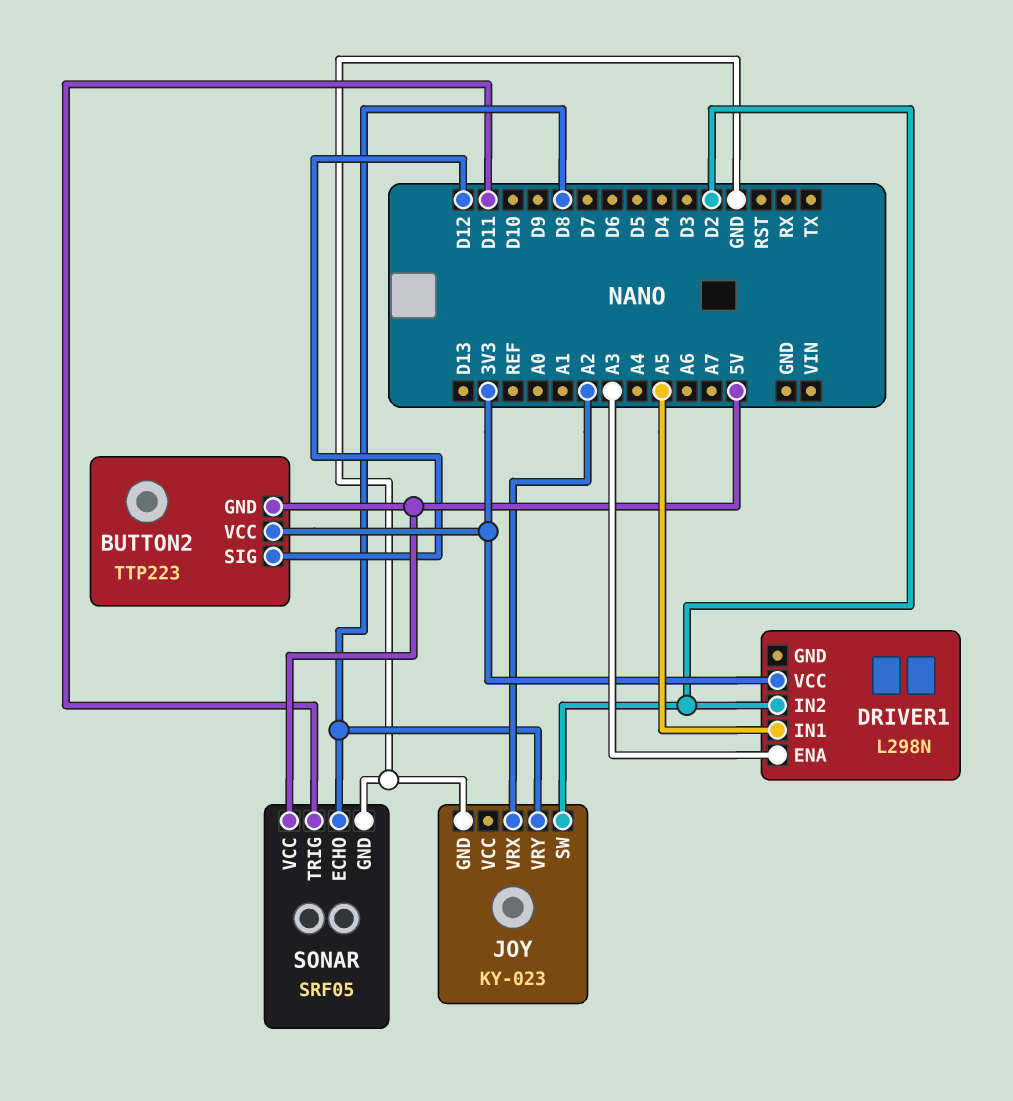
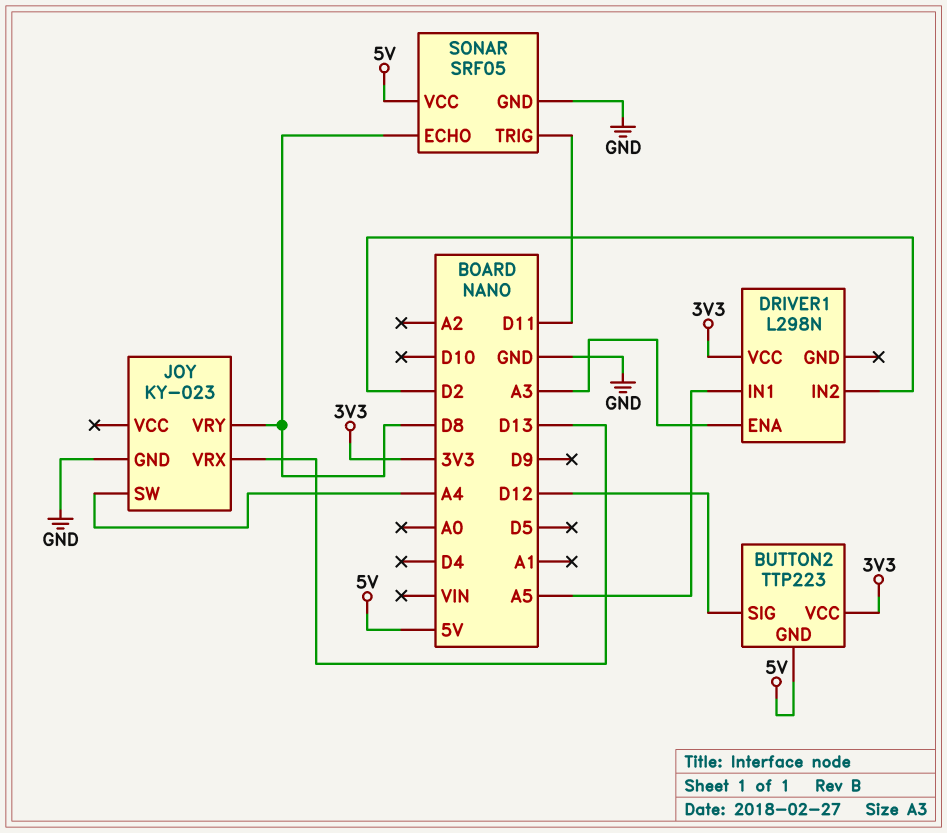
JOY pin SW: D2 -> A4
JOY pin VRX: A2 -> D13

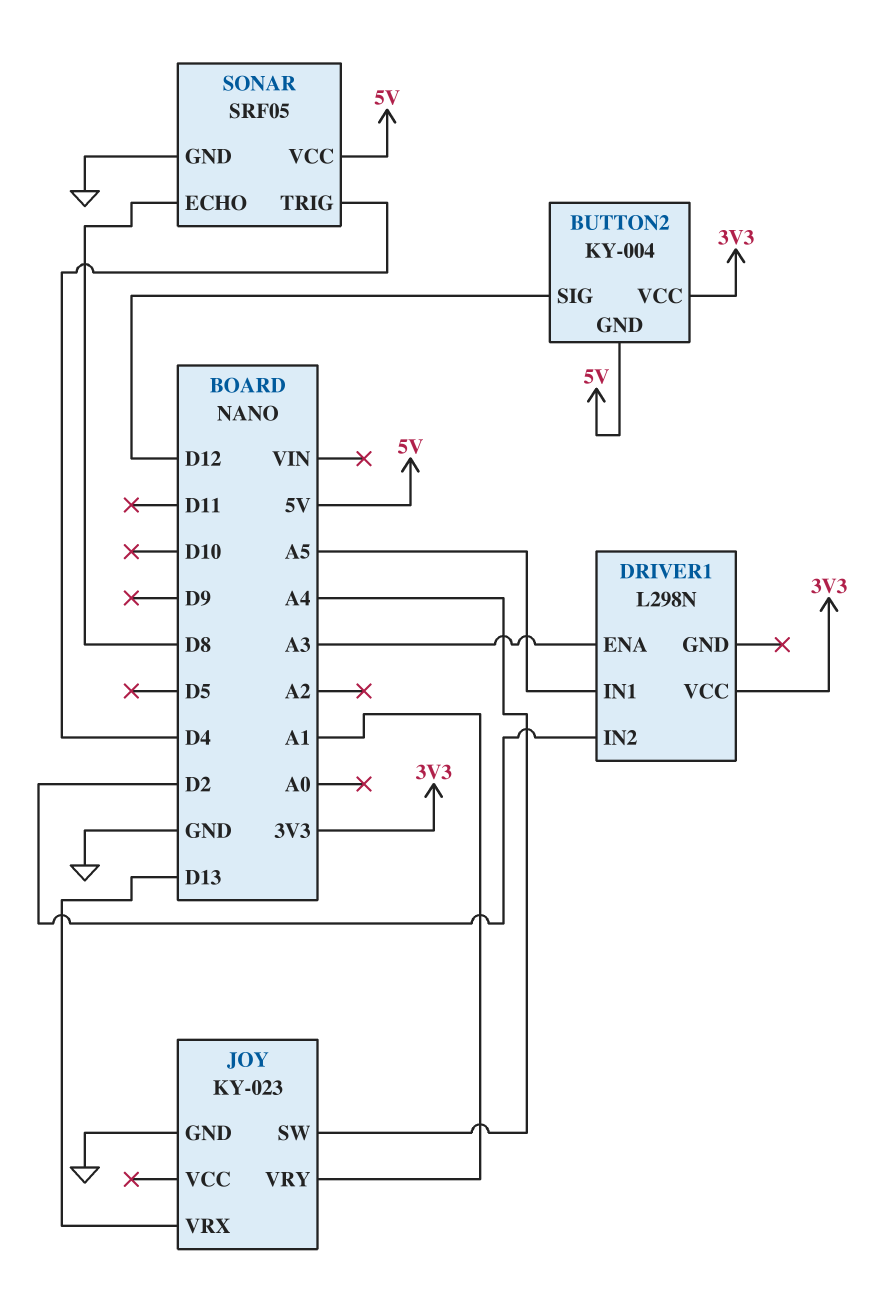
BUTTON2: TTP223 -> KY-004
JOY pin VRY: D8 -> A1
SONAR pin TRIG: D11 -> D4

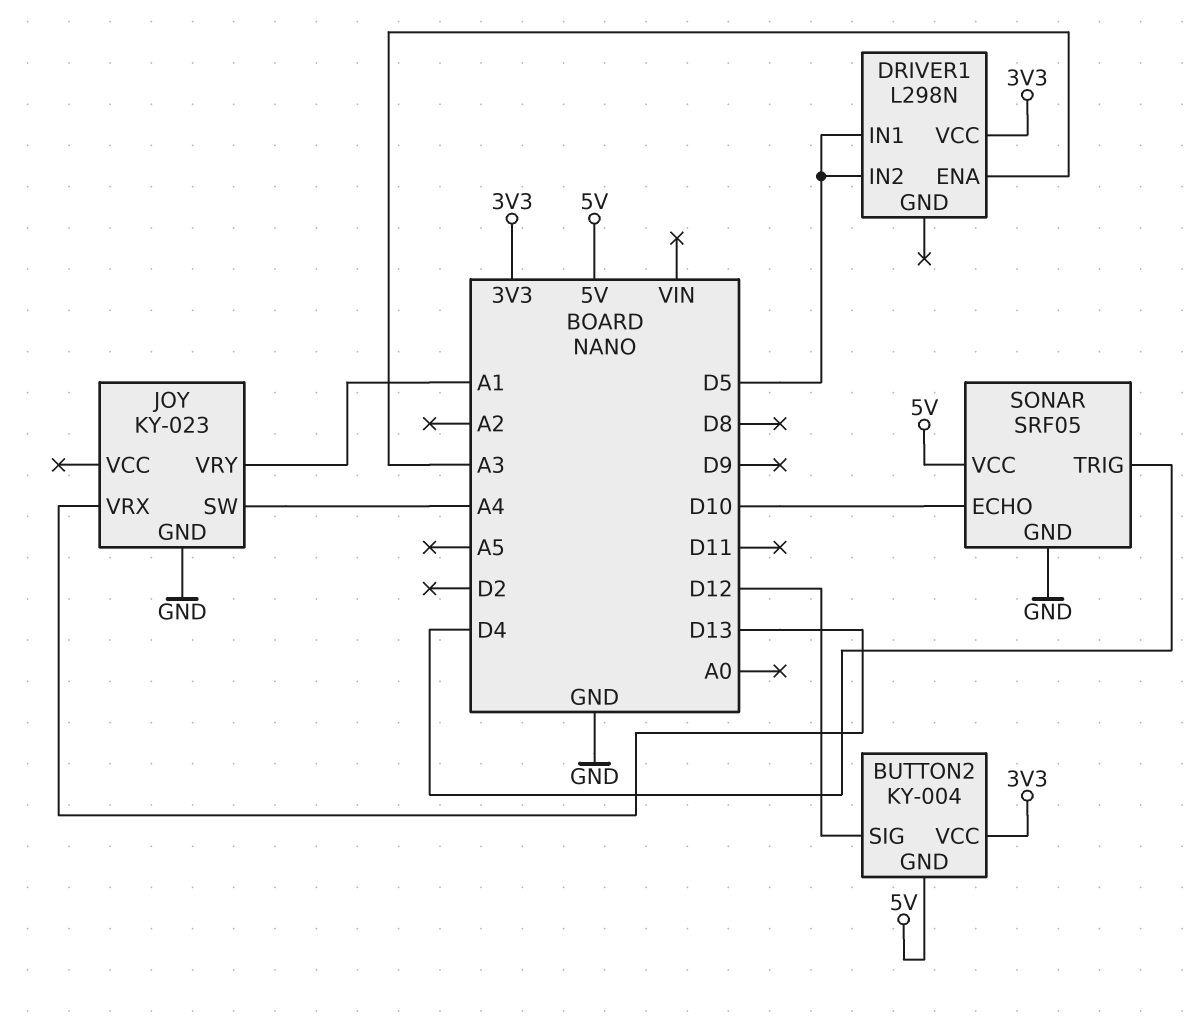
DRIVER1 pin IN1: A5 -> D5
DRIVER1 pin IN2: D2 -> D5
SONAR pin ECHO: D8 -> D10

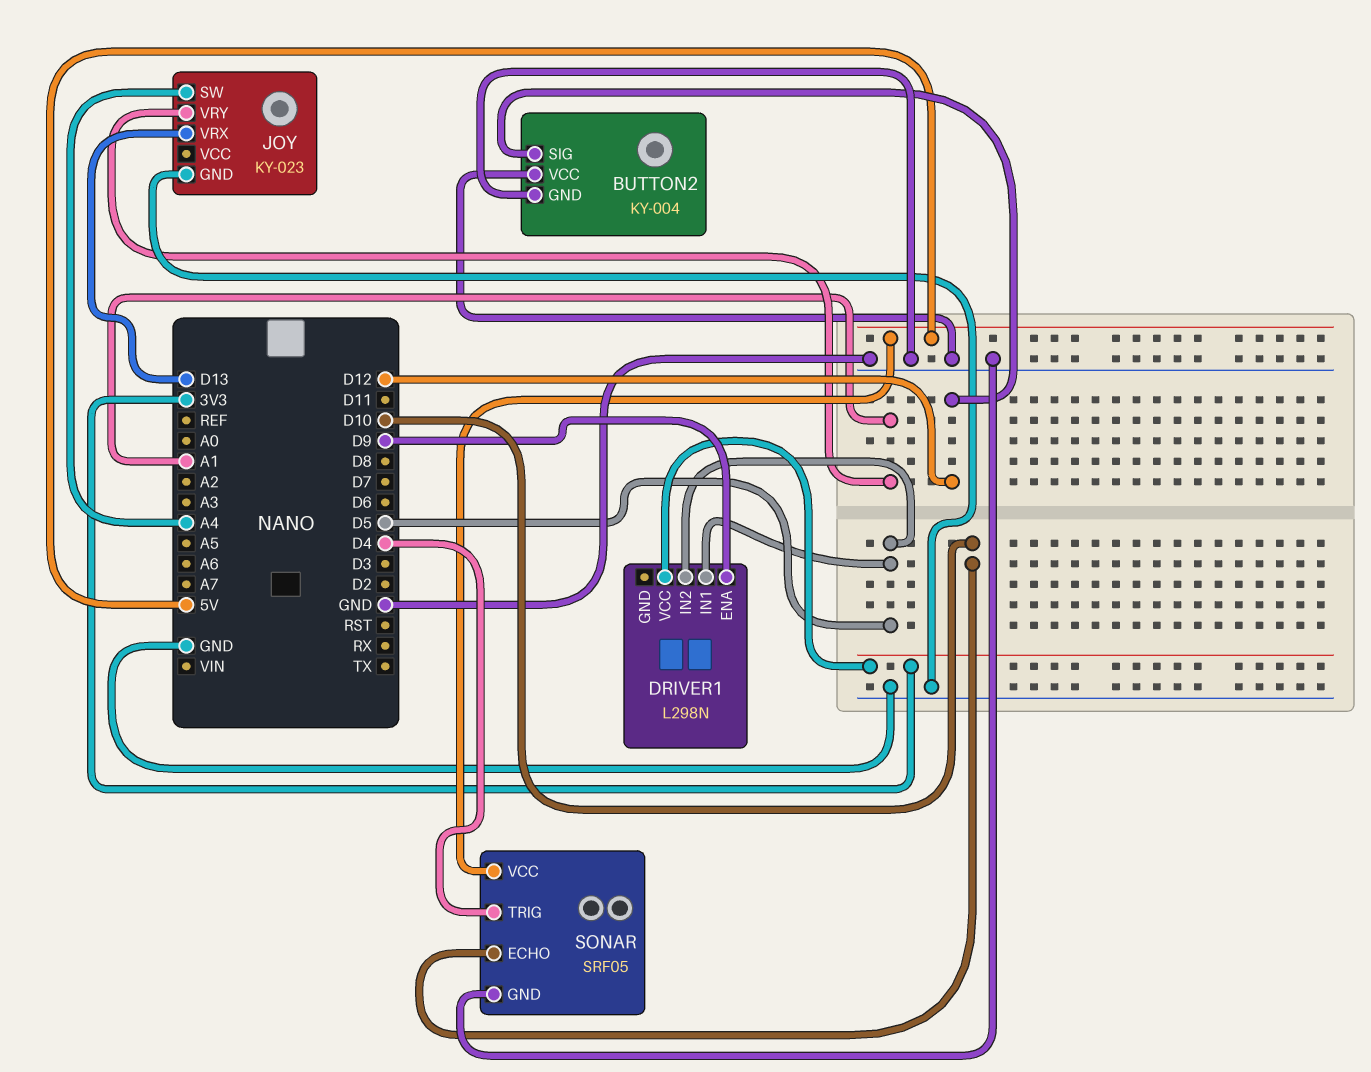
BUTTON2 pin GND: 5V -> GND
BUTTON2 pin VCC: 3V3 -> GND
DRIVER1 pin ENA: A3 -> D9

